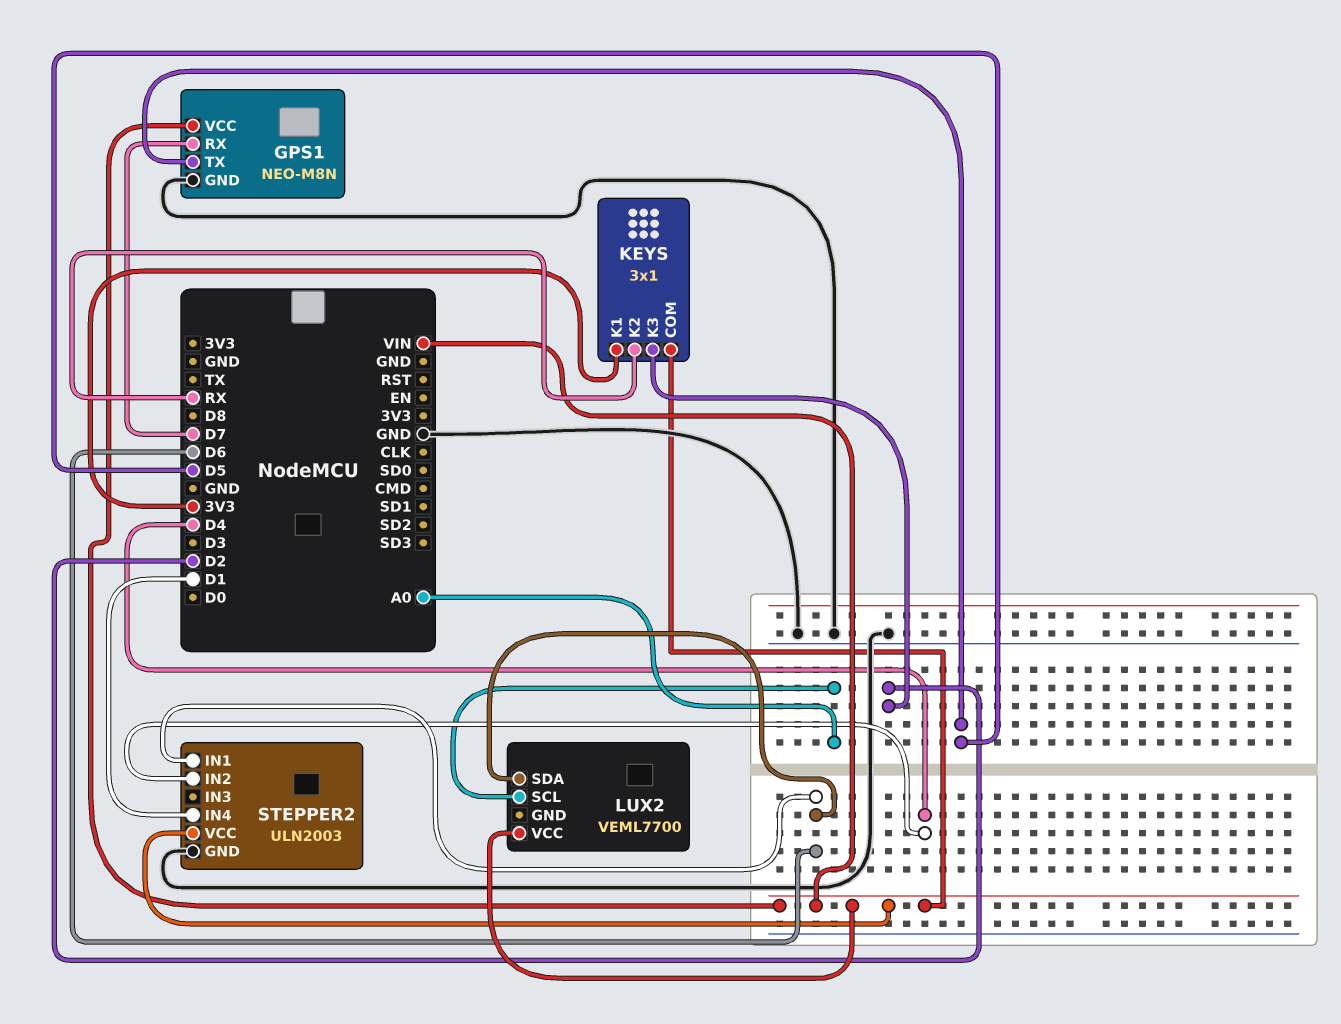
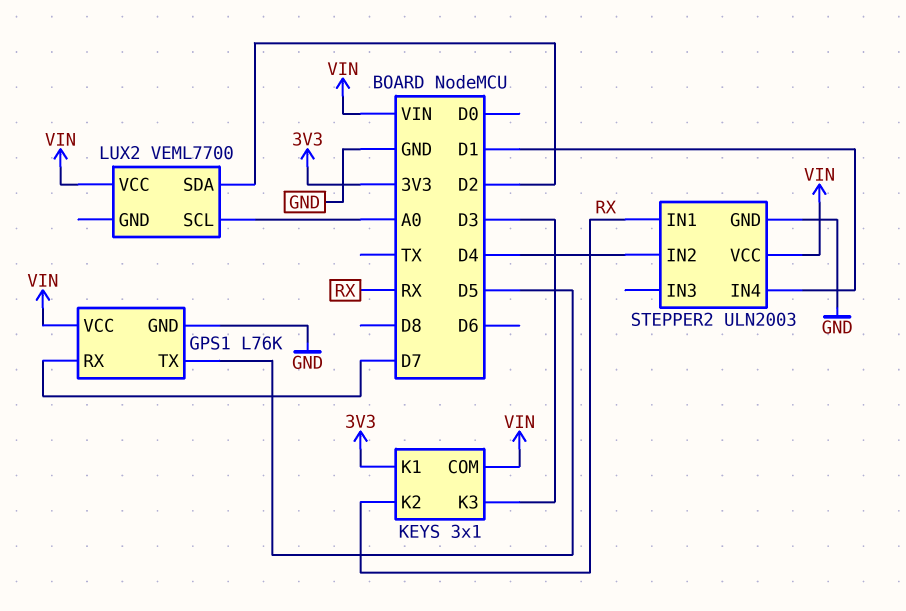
GPS1: NEO-M8N -> L76K
KEYS pin K3: D2 -> D3
LUX2 pin SDA: D6 -> D2
STEPPER2 pin IN1: D6 -> RX

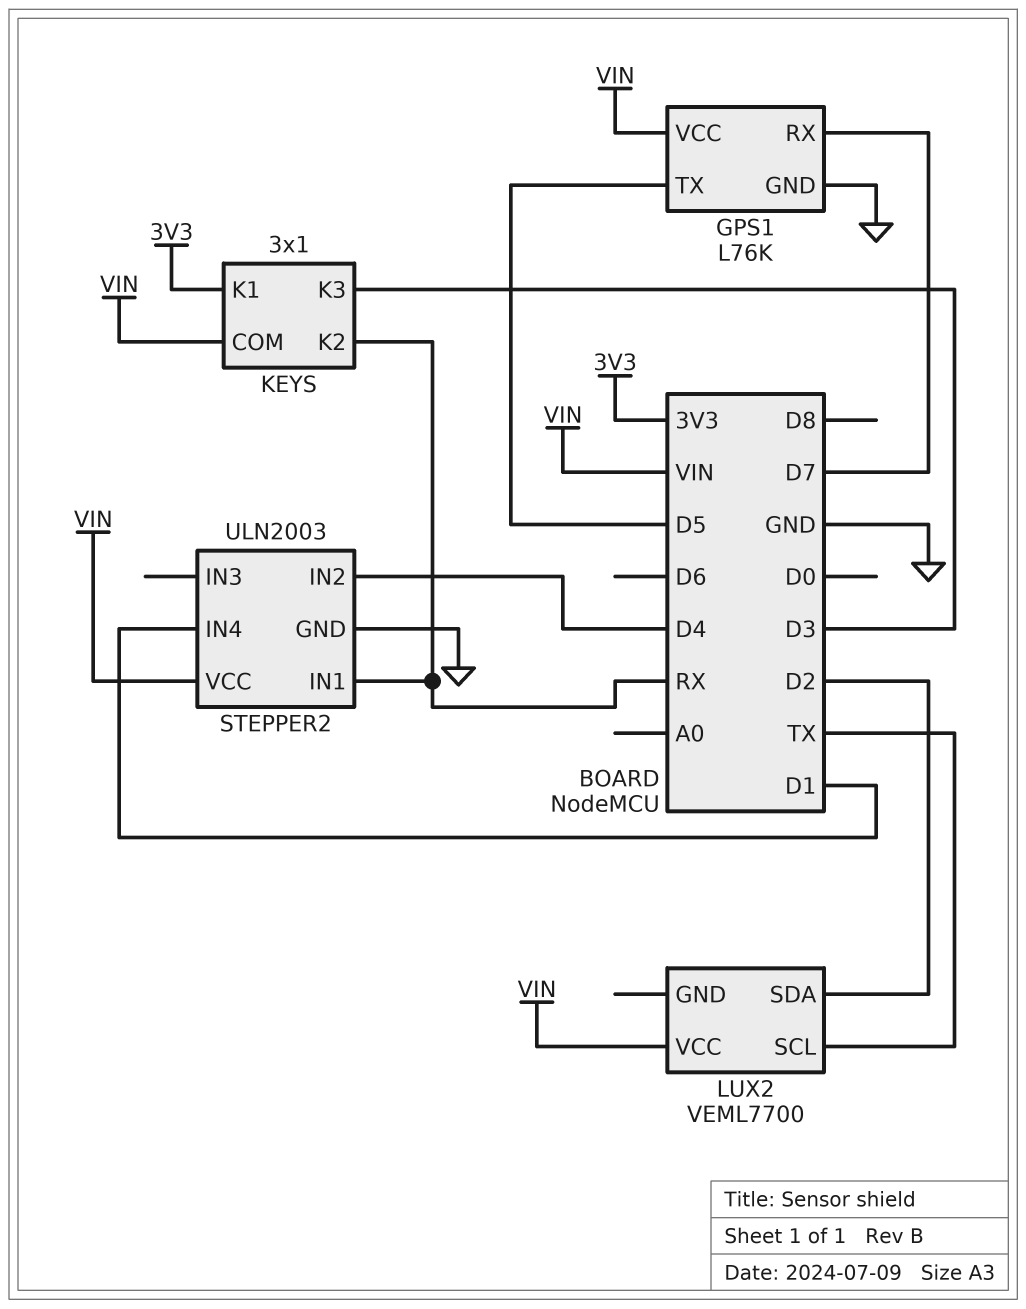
LUX2 pin SCL: A0 -> TX

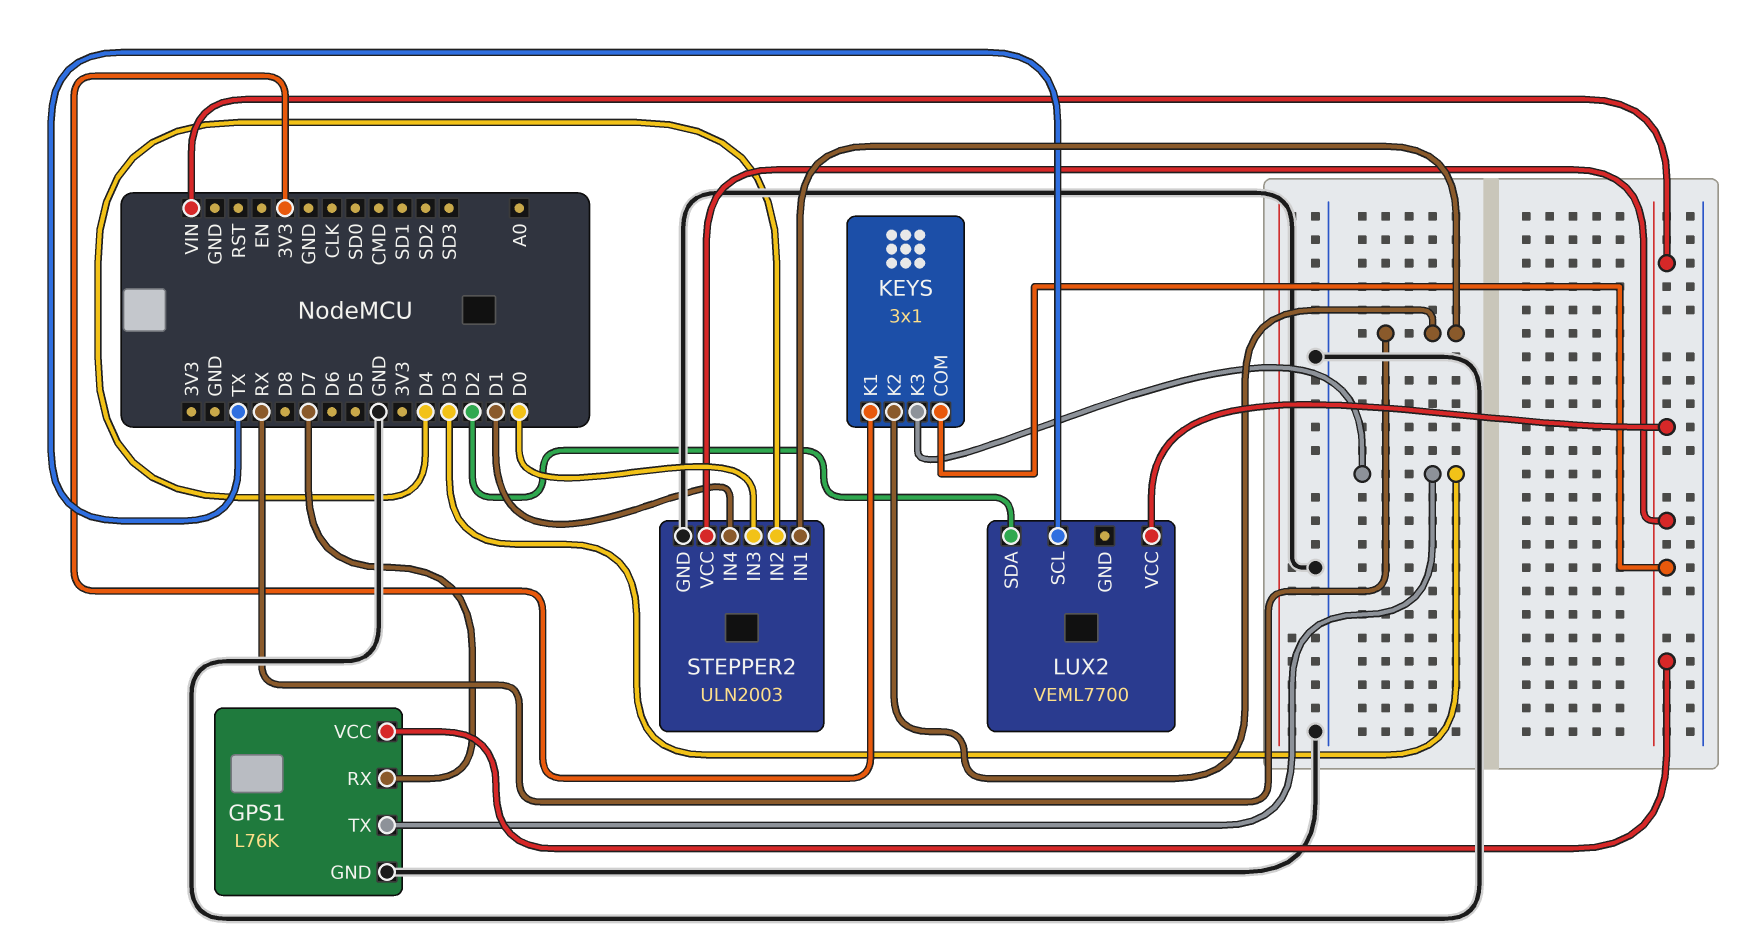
GPS1 pin TX: D5 -> D3
STEPPER2 pin IN3: none -> D0

